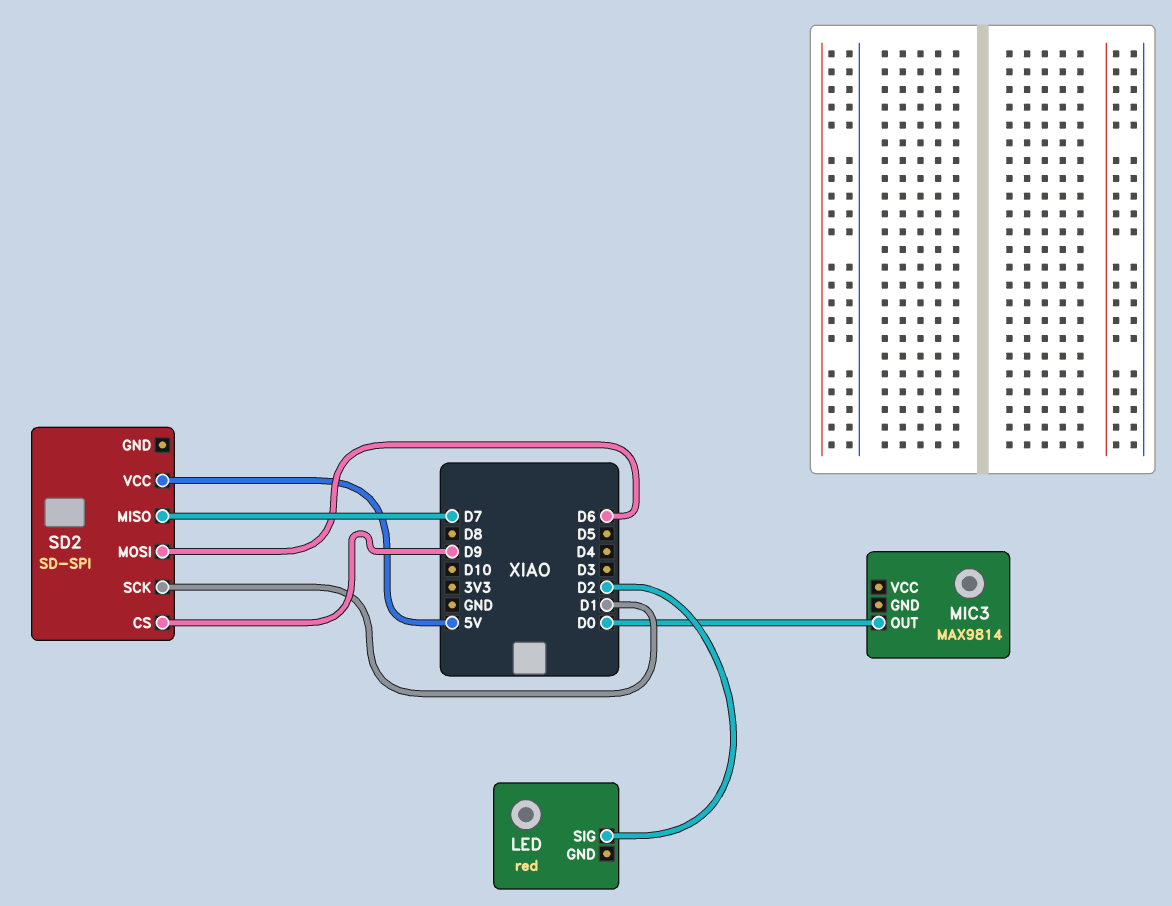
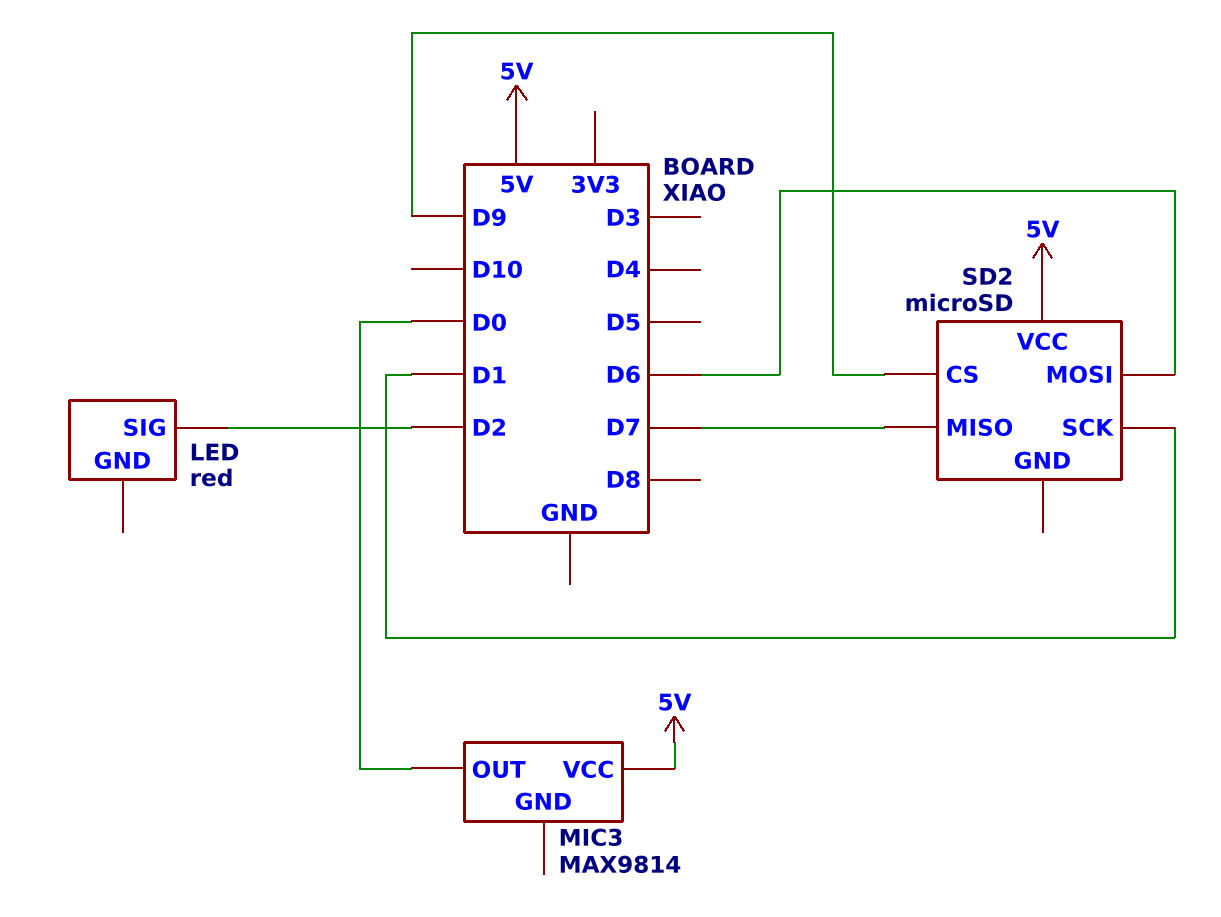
MIC3 pin VCC: none -> 5V
SD2: SD-SPI -> microSD

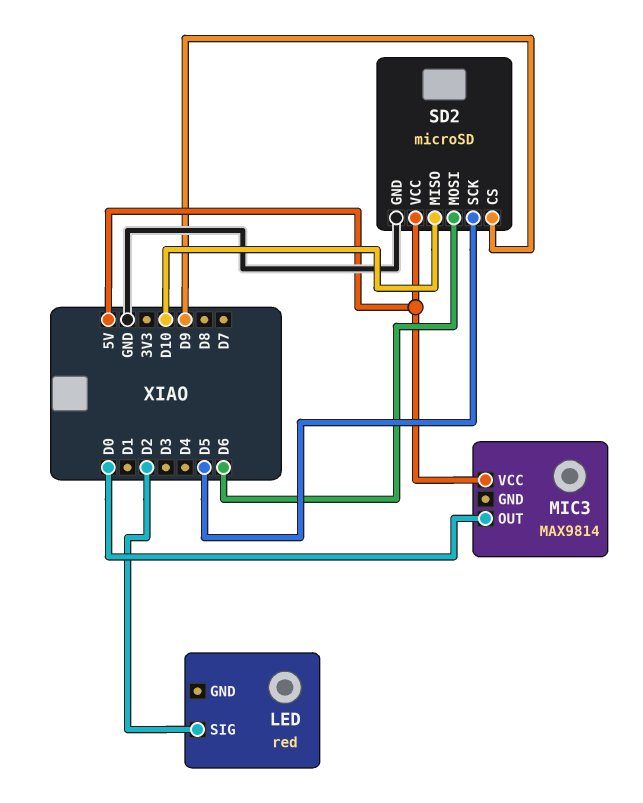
SD2 pin GND: none -> GND
SD2 pin MISO: D7 -> D10
SD2 pin SCK: D1 -> D5

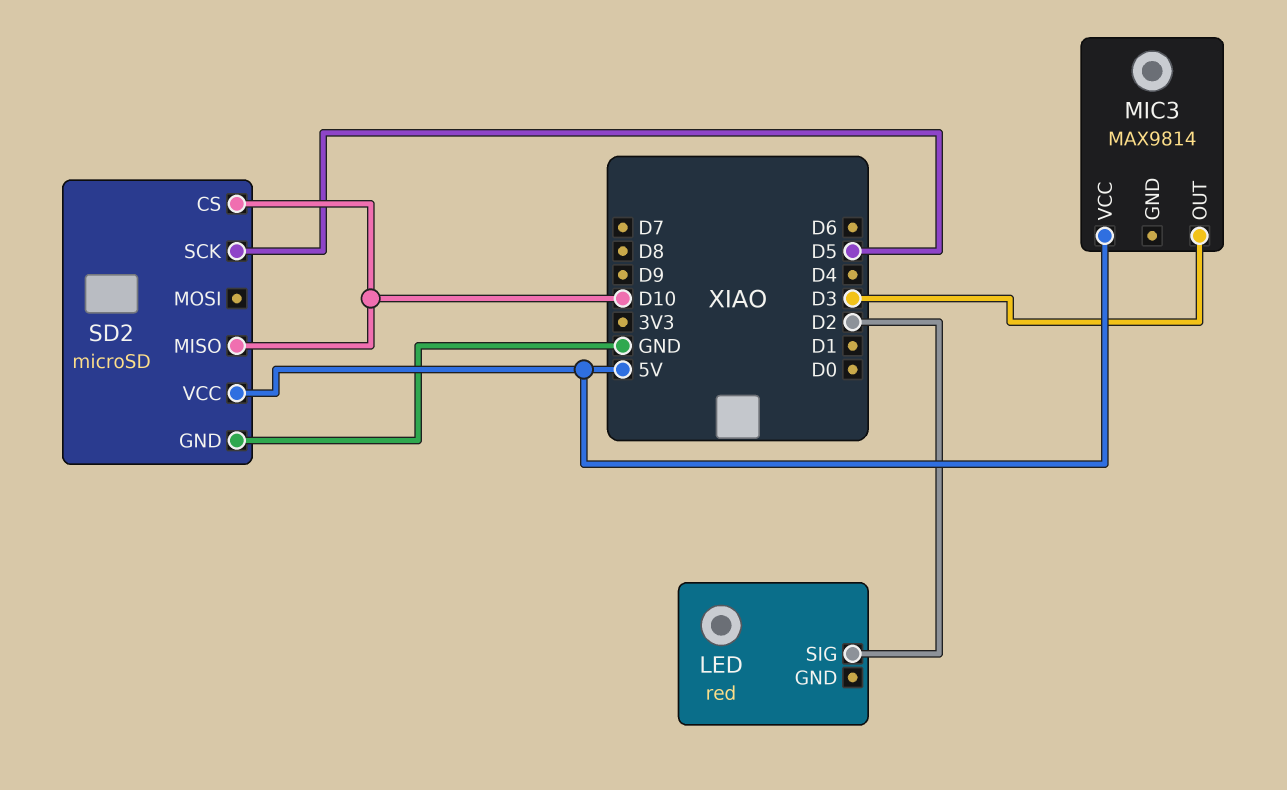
MIC3 pin OUT: D0 -> D3
SD2 pin CS: D9 -> D10
SD2 pin MOSI: D6 -> none

